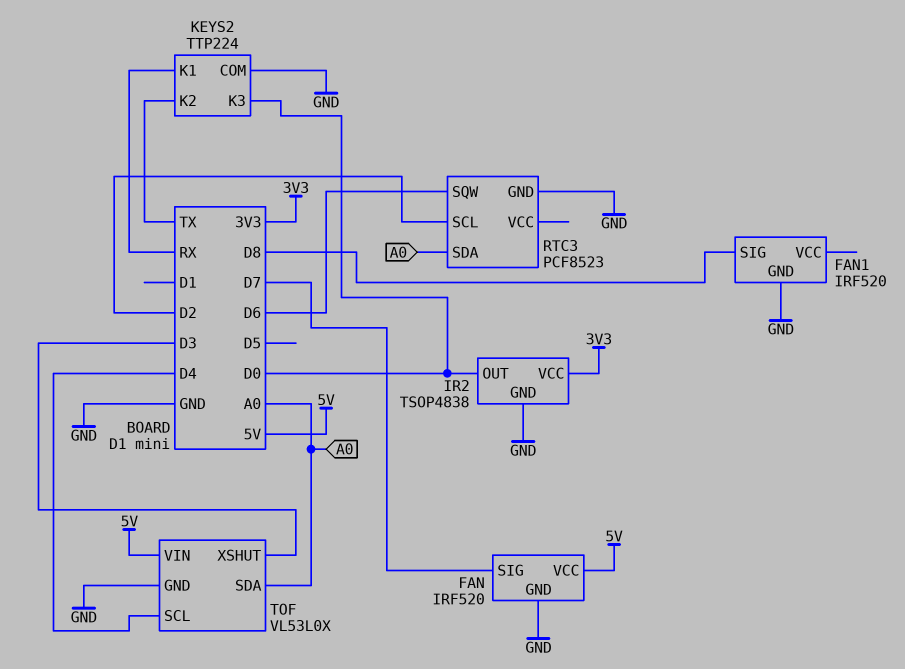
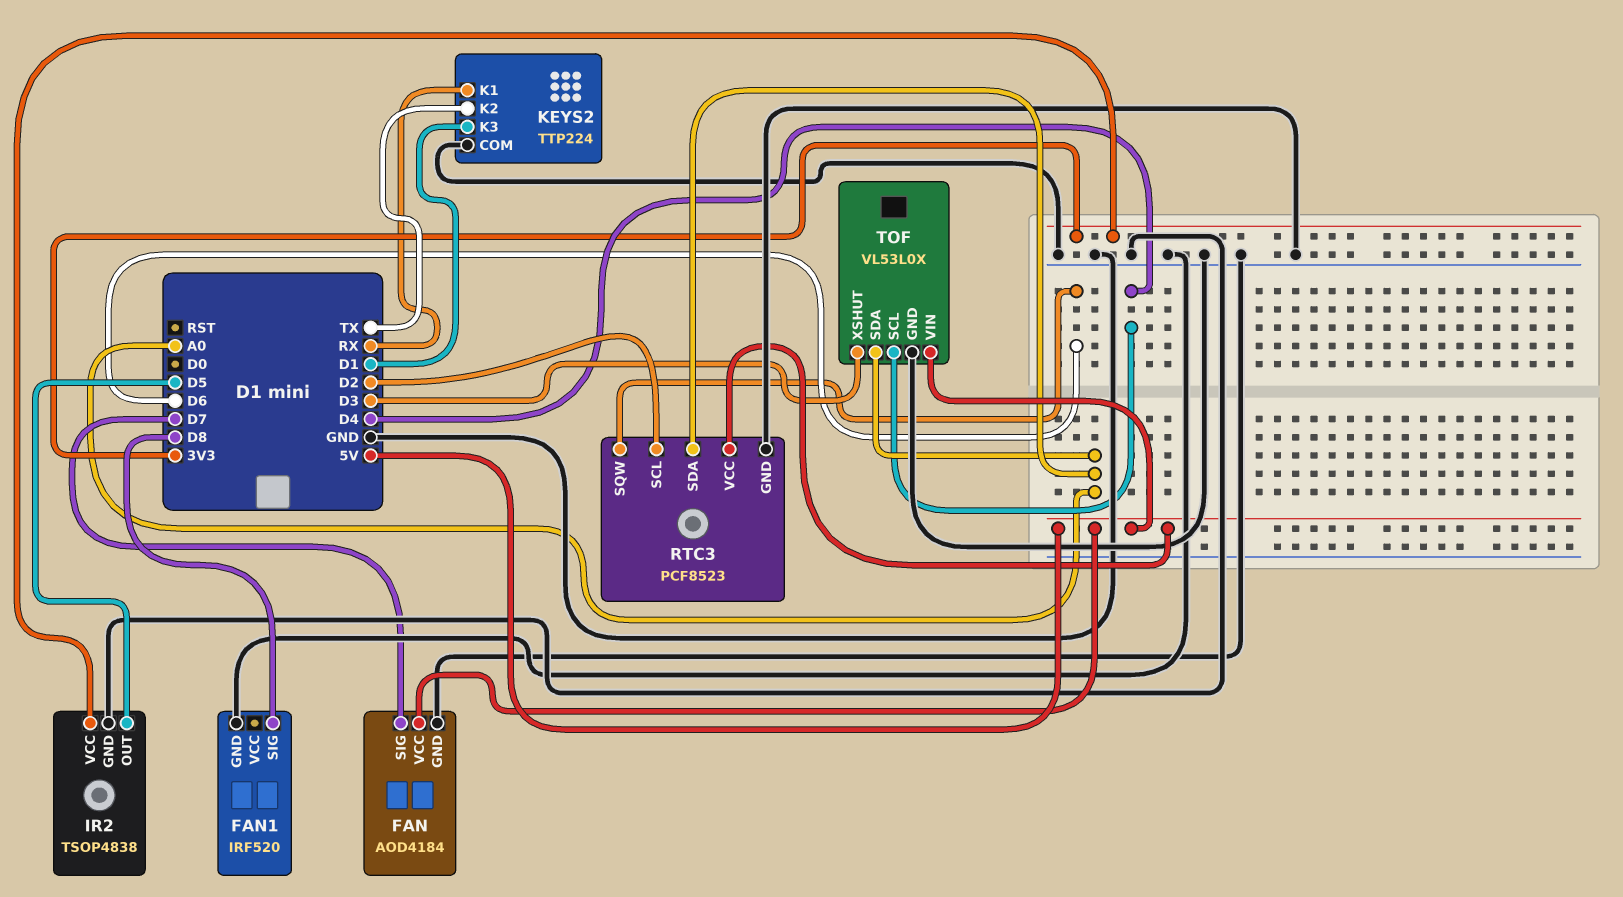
FAN: IRF520 -> AOD4184
IR2 pin OUT: D0 -> D5
KEYS2 pin K3: D0 -> D1
RTC3 pin VCC: none -> 5V

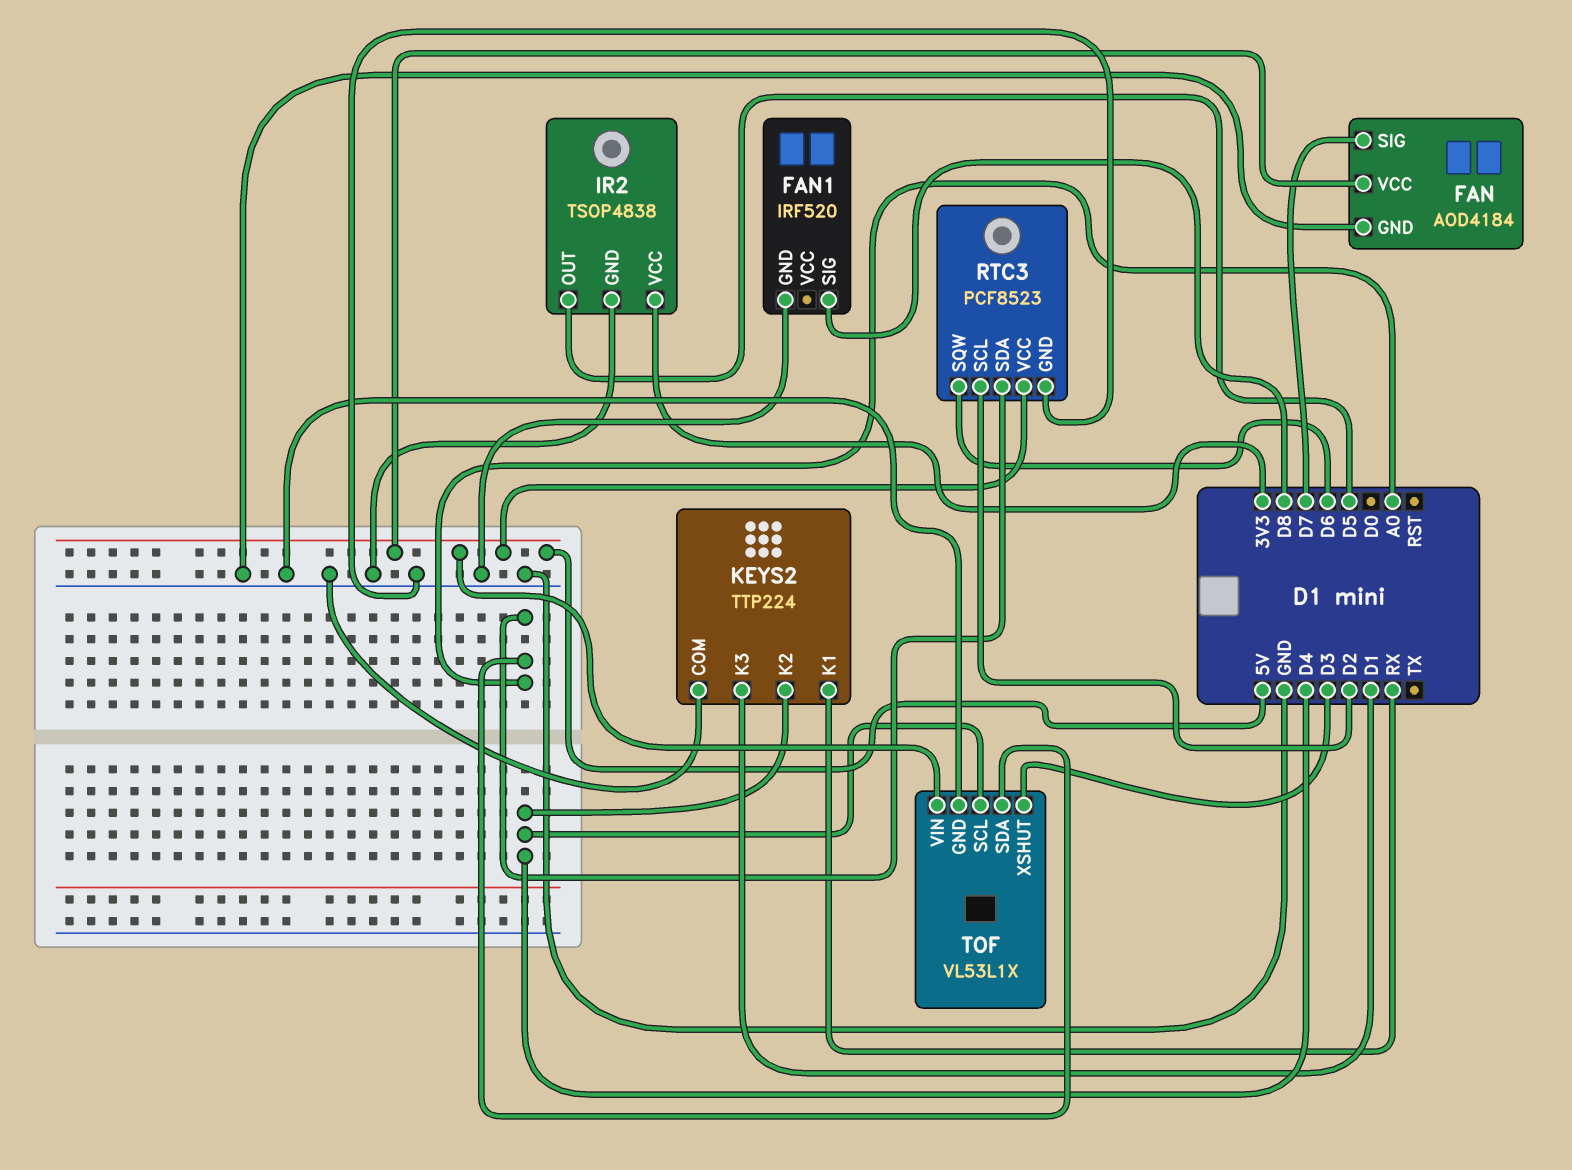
KEYS2 pin K2: TX -> D4
TOF: VL53L0X -> VL53L1X

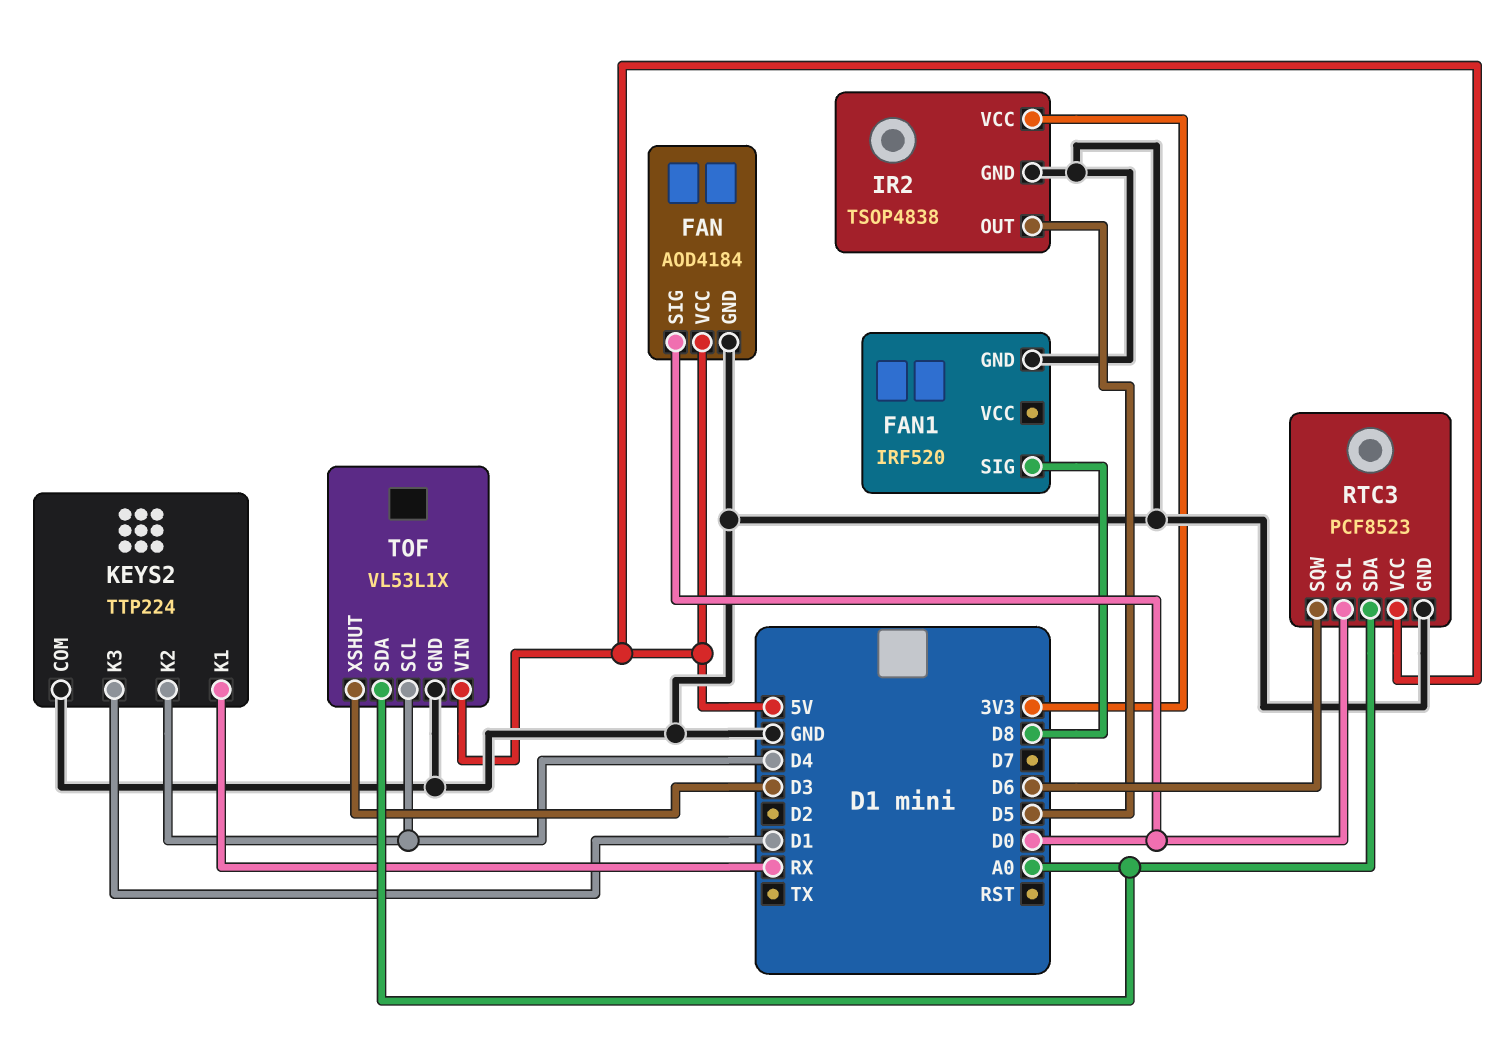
FAN pin SIG: D7 -> D0
RTC3 pin SCL: D2 -> D0

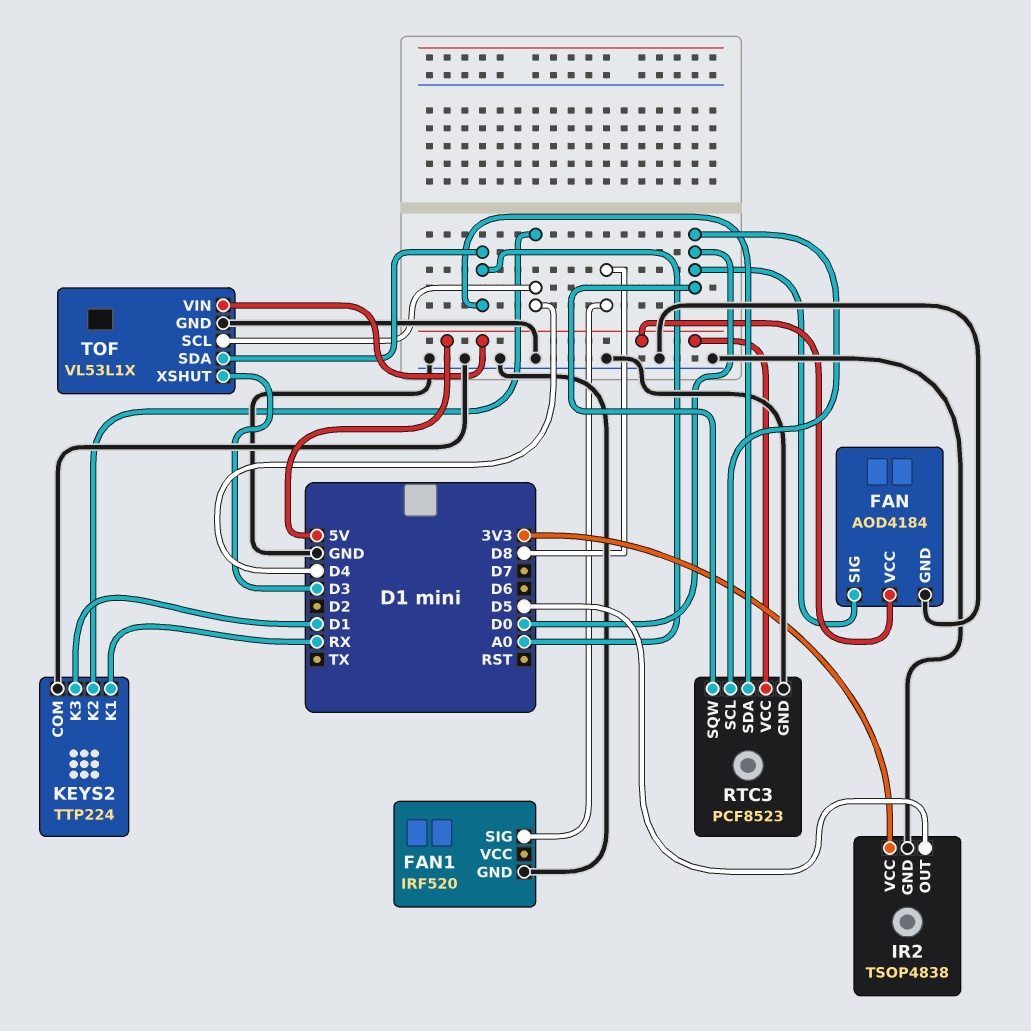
RTC3 pin SQW: D6 -> D0

